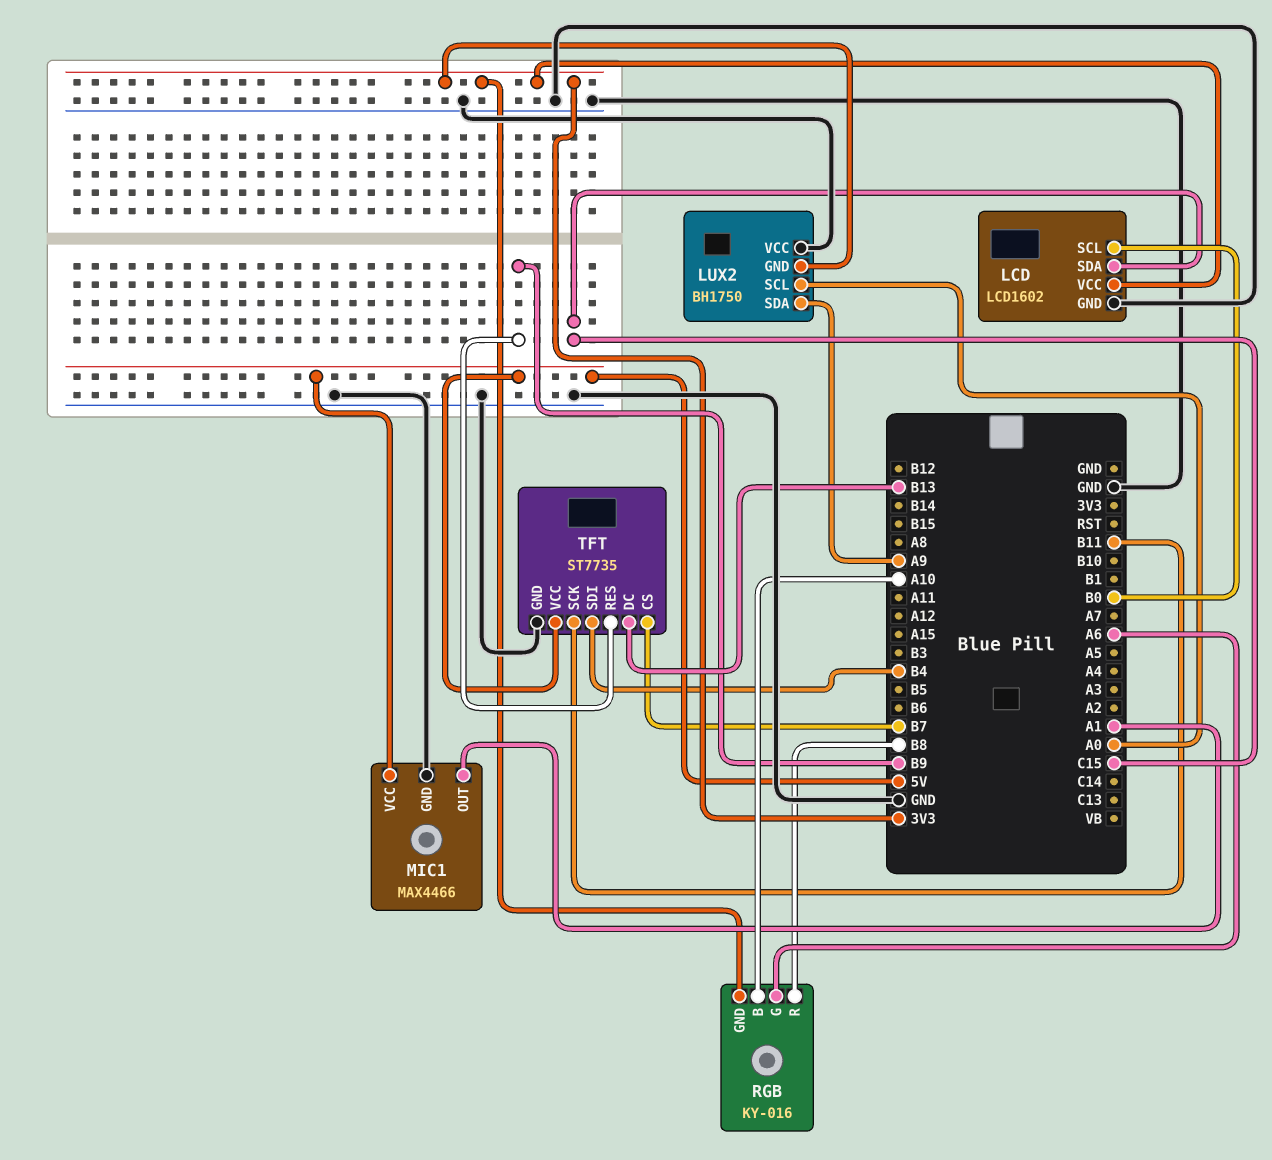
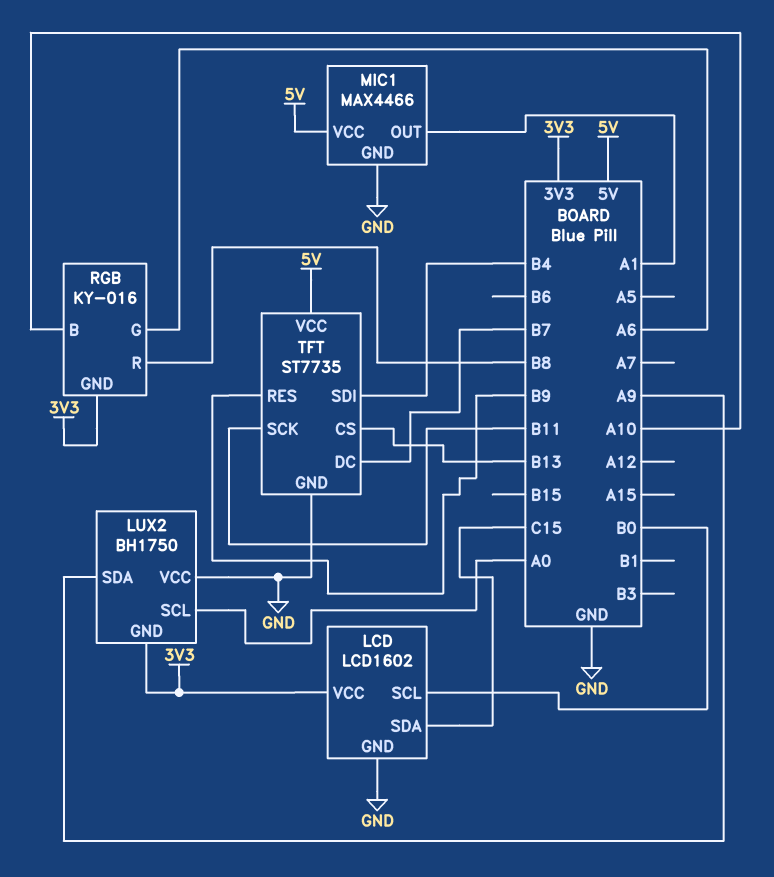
TFT pin CS: B7 -> B13
TFT pin DC: B13 -> B7

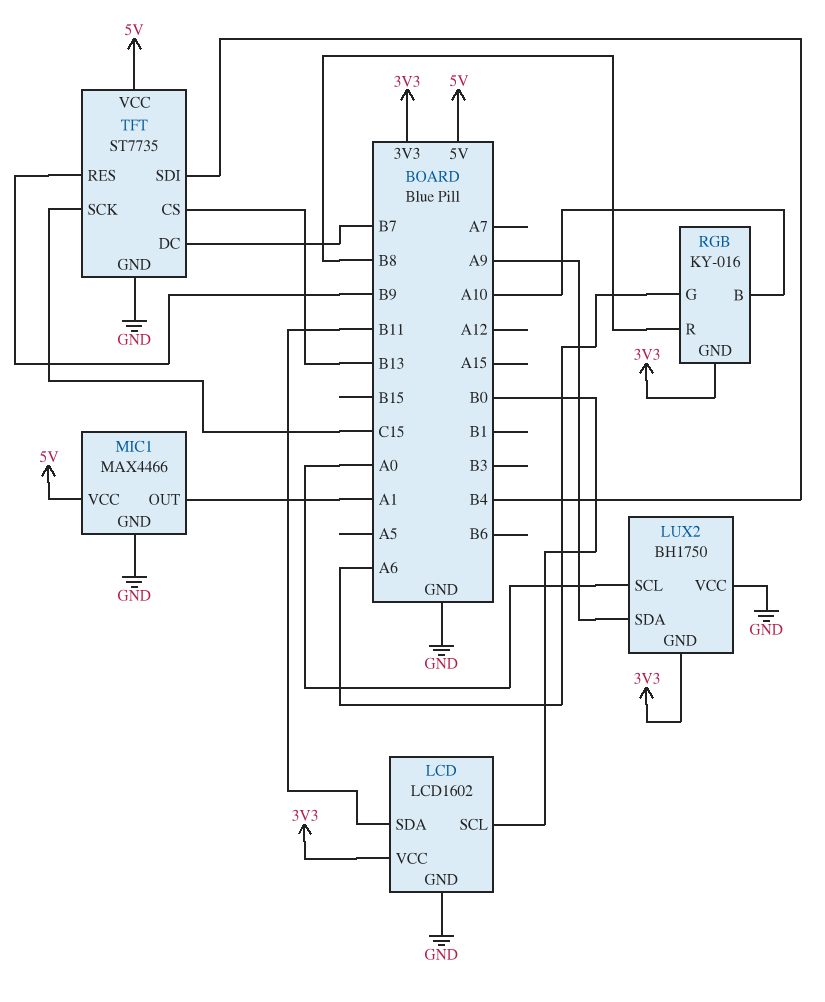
LCD pin SDA: C15 -> B11
TFT pin SCK: B11 -> C15

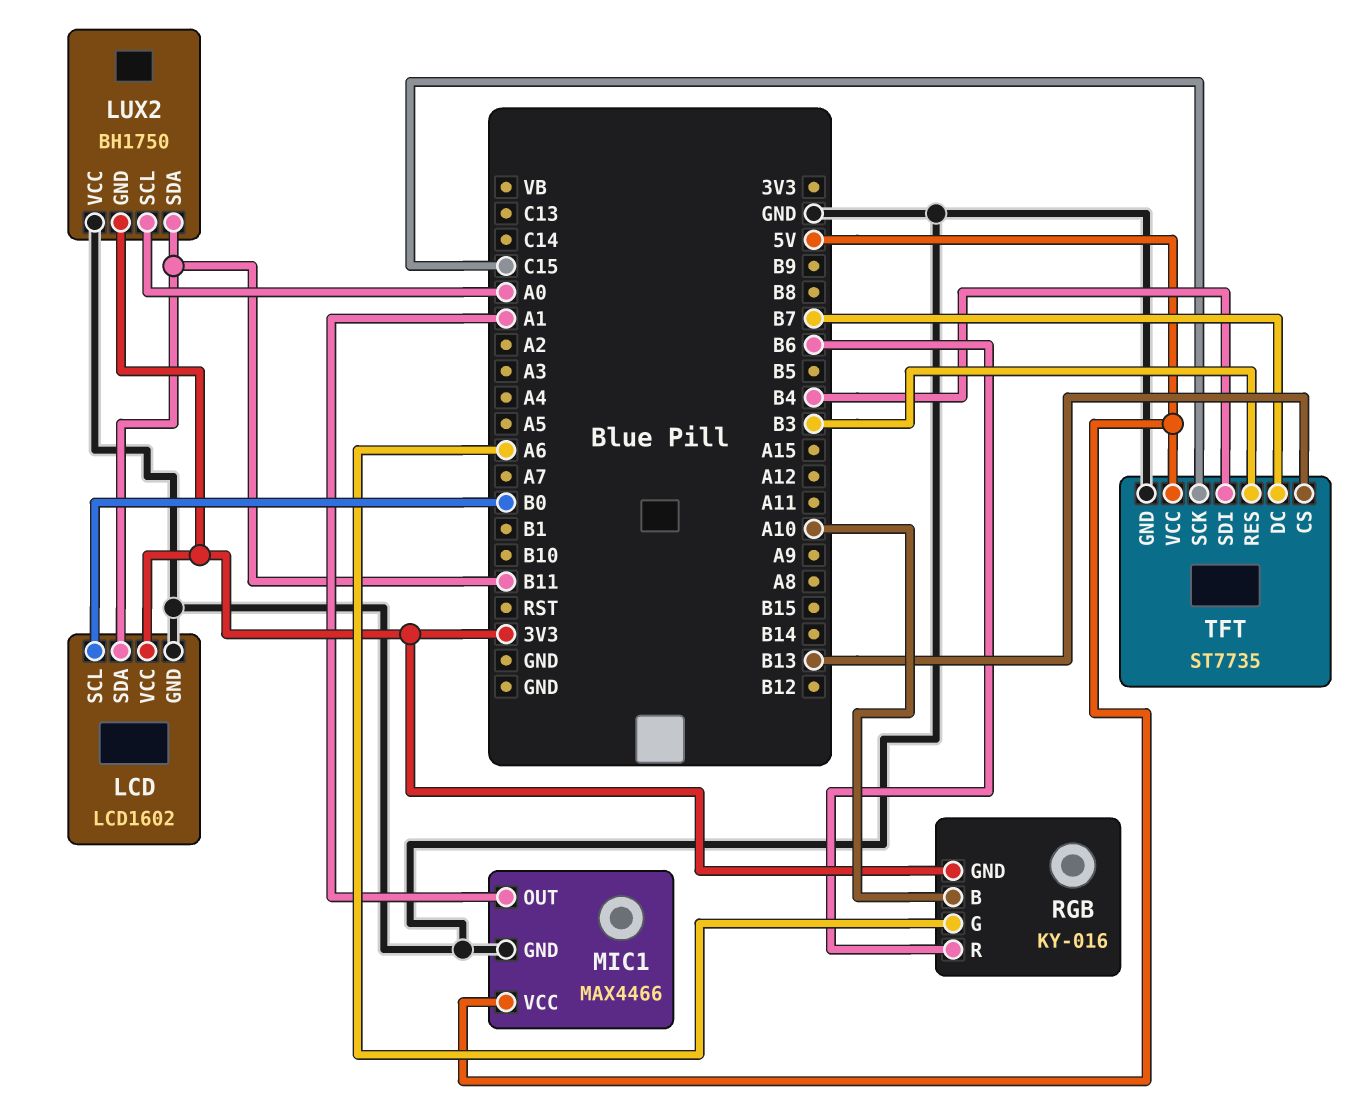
LUX2 pin SDA: A9 -> B11
RGB pin R: B8 -> B6
TFT pin RES: B9 -> B3

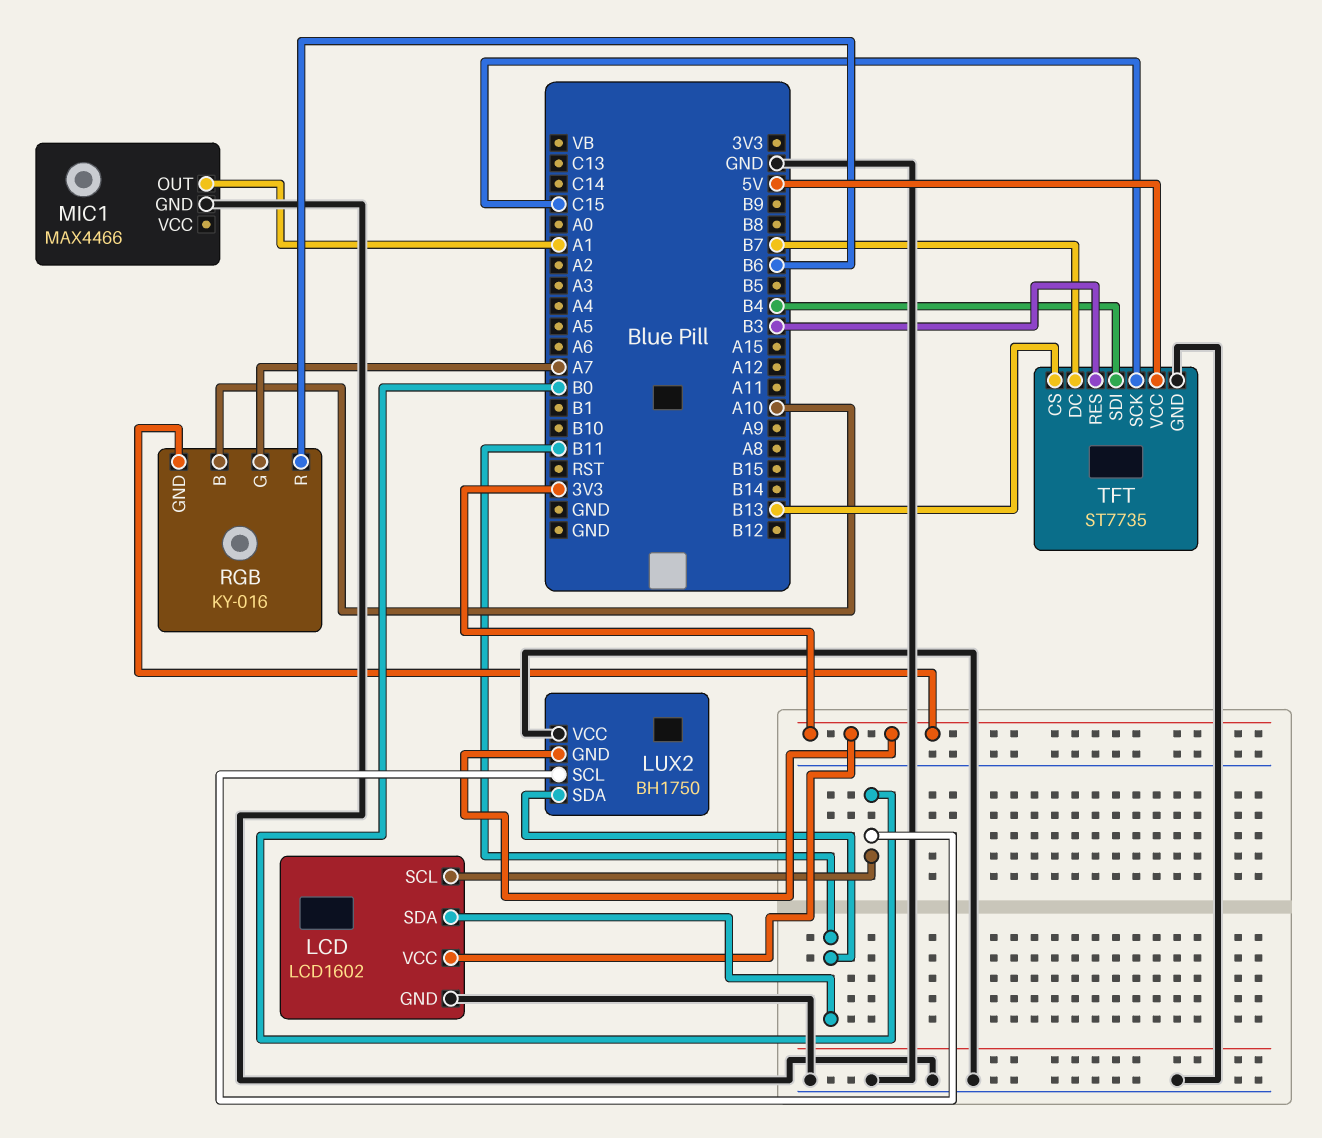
LUX2 pin SCL: A0 -> B0
MIC1 pin VCC: 5V -> none
RGB pin G: A6 -> A7

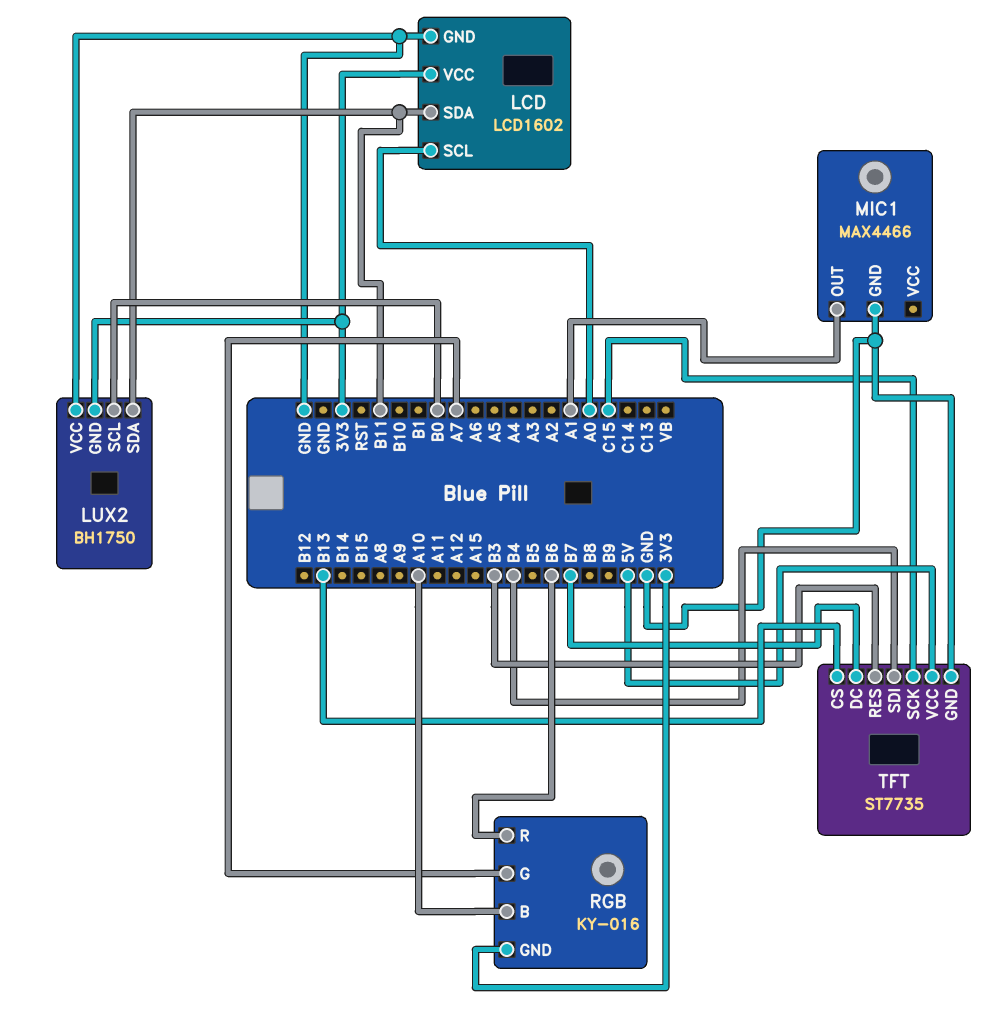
LCD pin SCL: B0 -> A0

